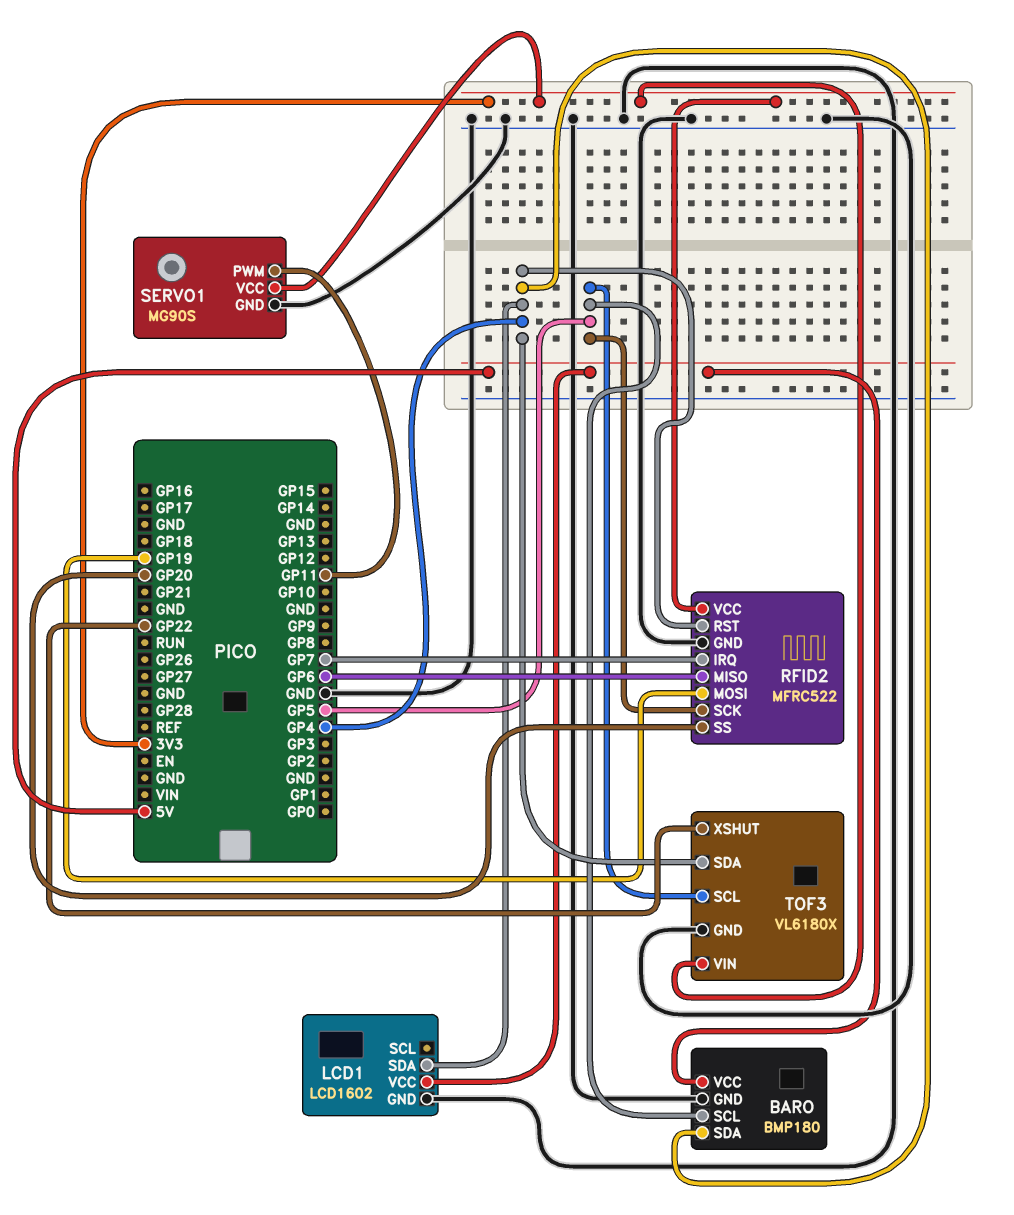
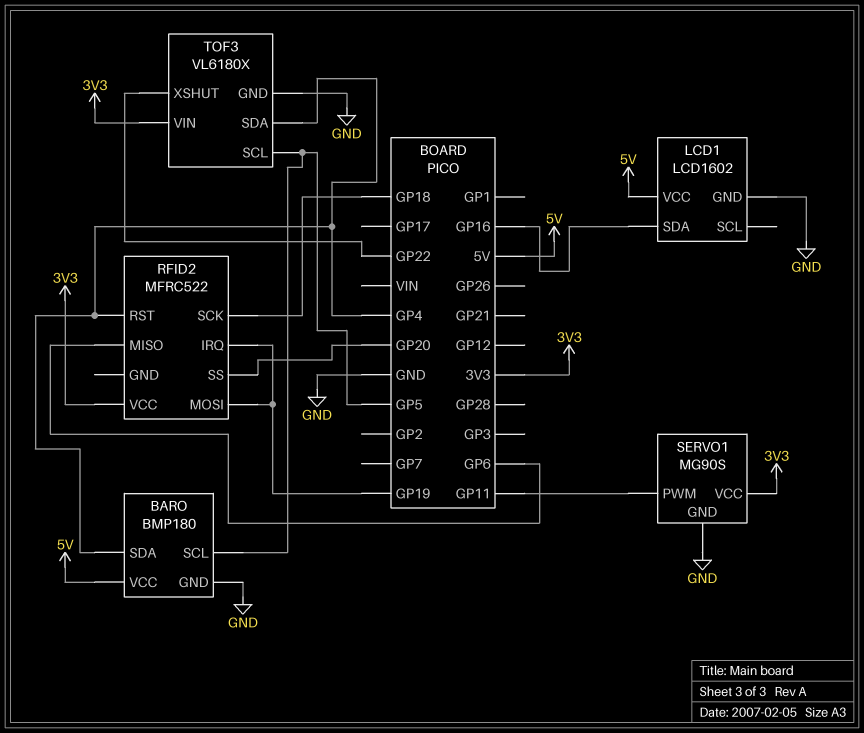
LCD1 pin SDA: GP4 -> GP16
RFID2 pin GND: GND -> none
RFID2 pin IRQ: GP7 -> GP19
RFID2 pin SCK: GP5 -> GP18

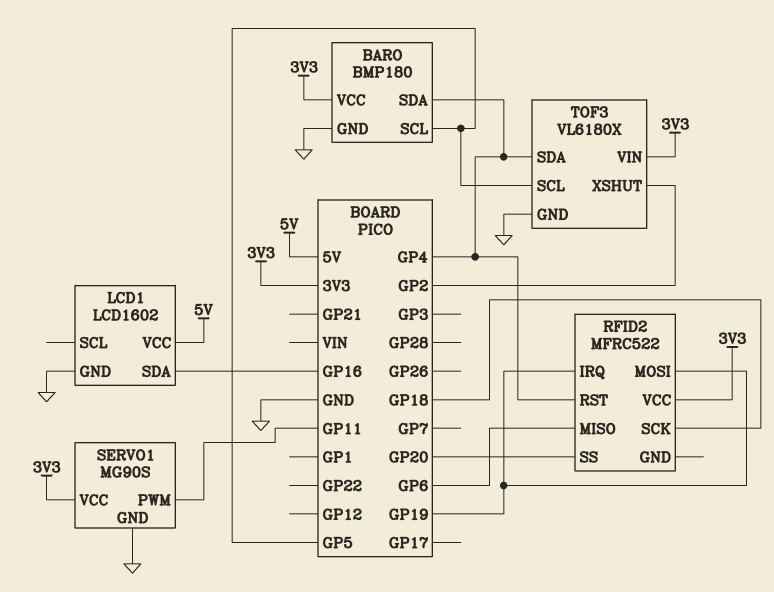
BARO pin VCC: 5V -> 3V3
TOF3 pin XSHUT: GP22 -> GP2

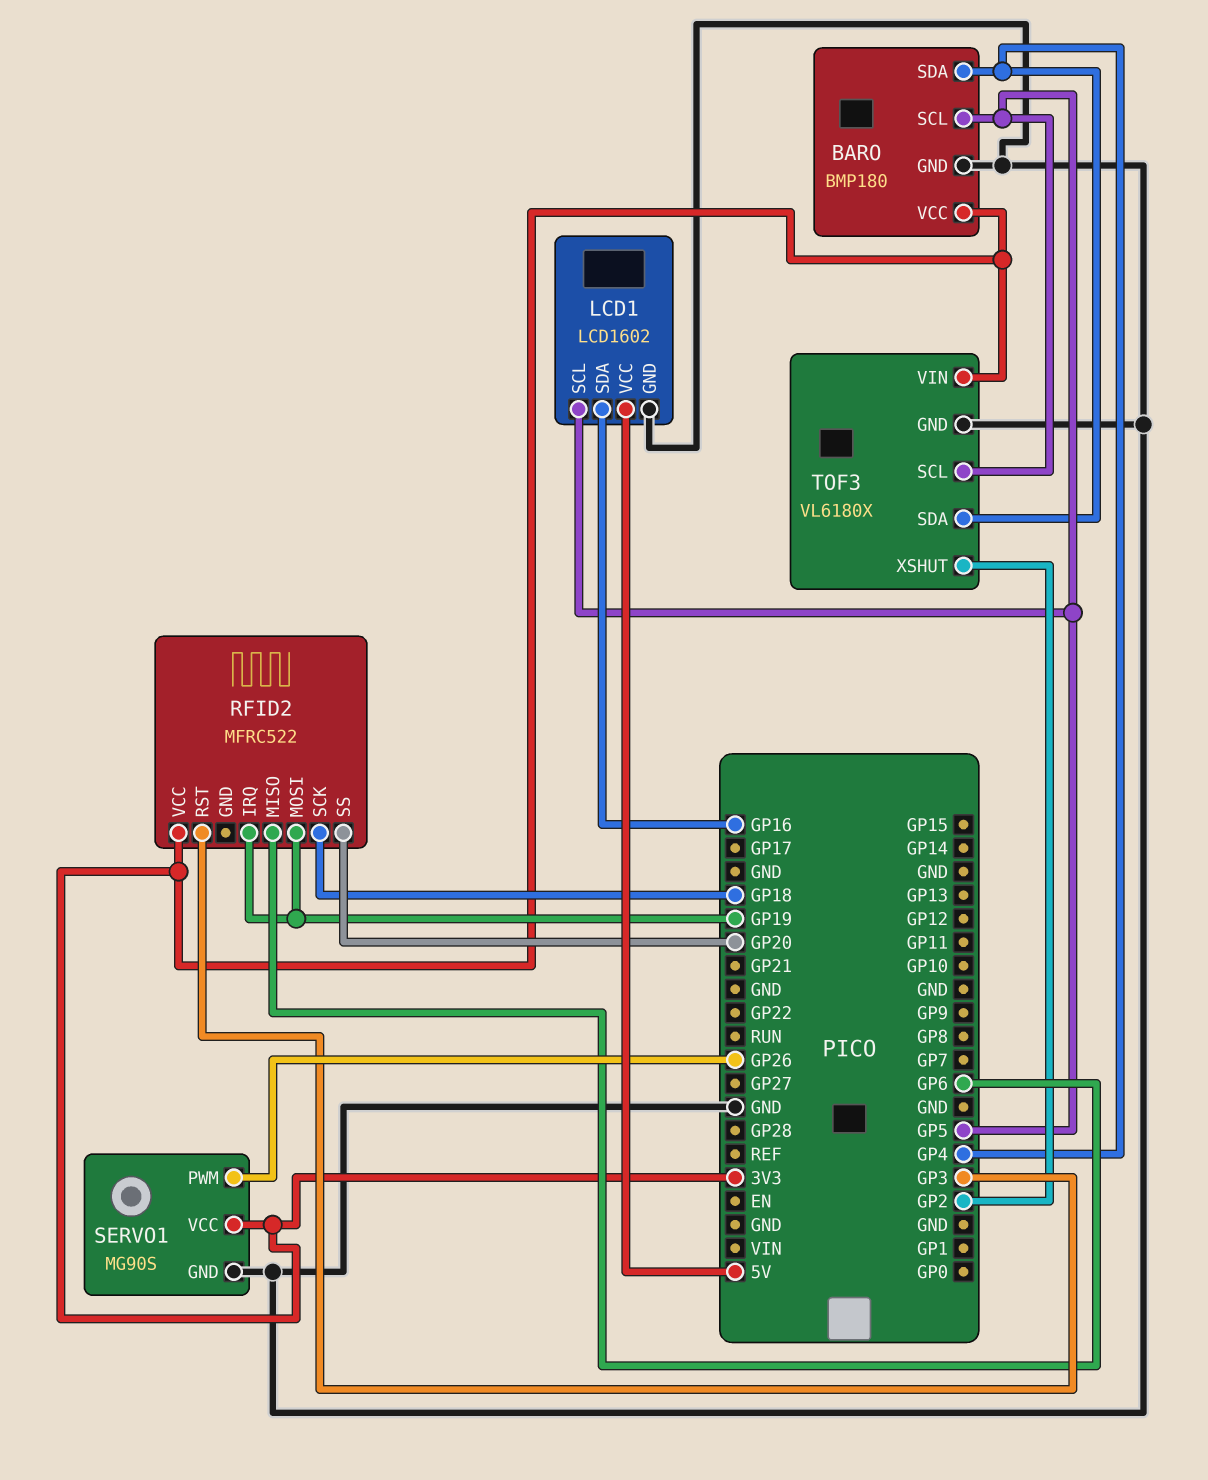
LCD1 pin SCL: none -> GP5
RFID2 pin RST: GP4 -> GP3
SERVO1 pin PWM: GP11 -> GP26

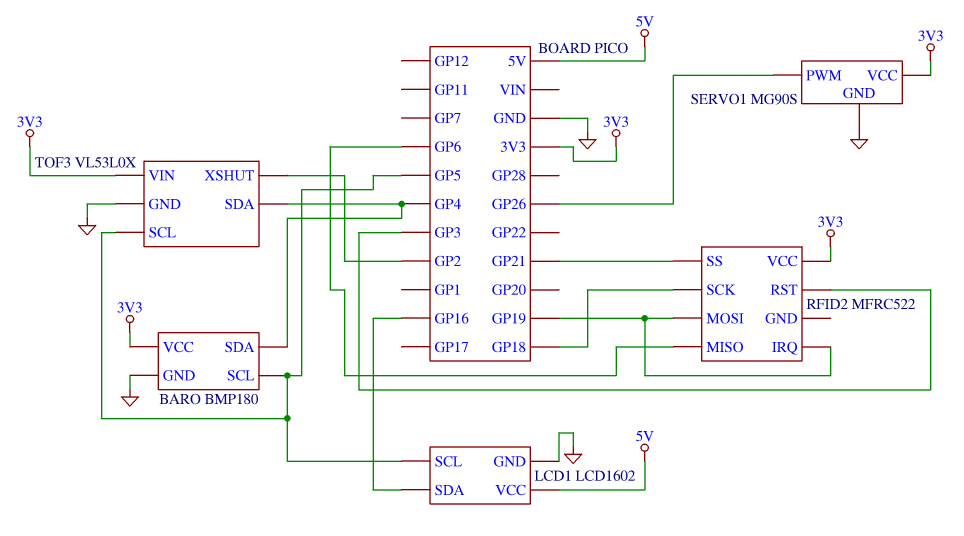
RFID2 pin SS: GP20 -> GP21
TOF3: VL6180X -> VL53L0X

